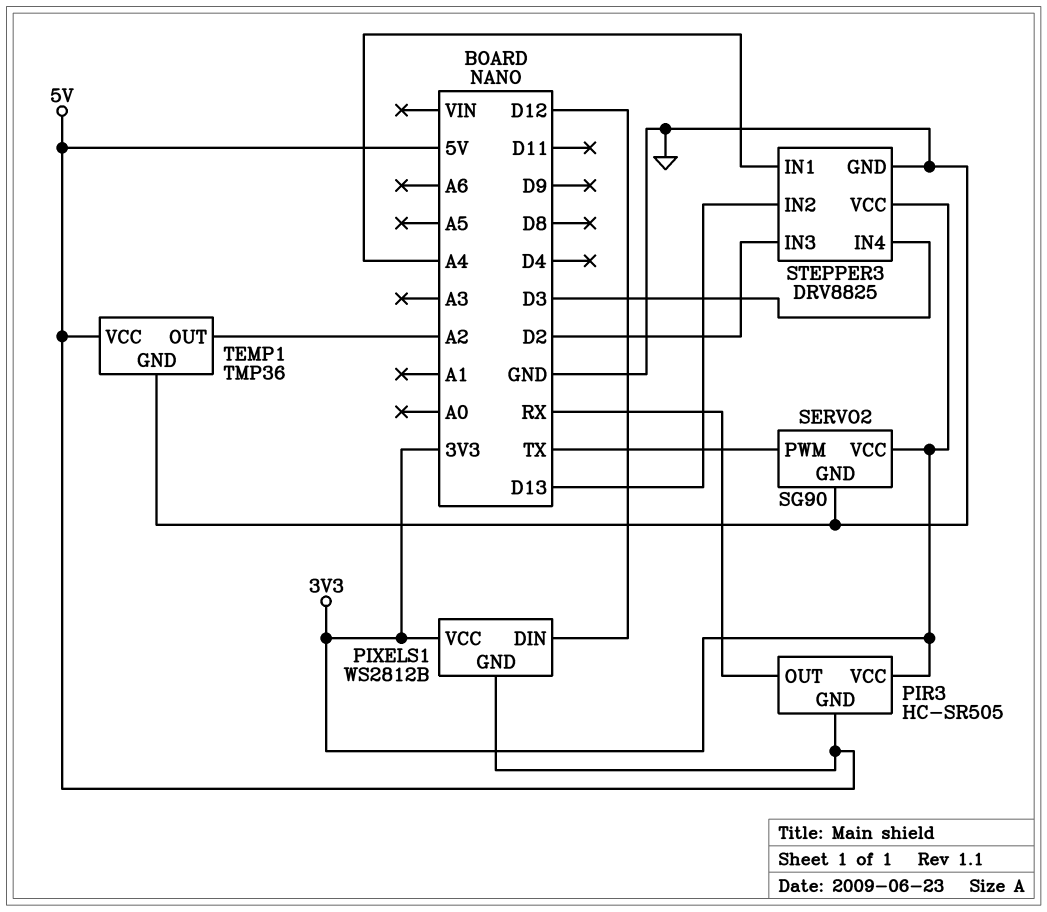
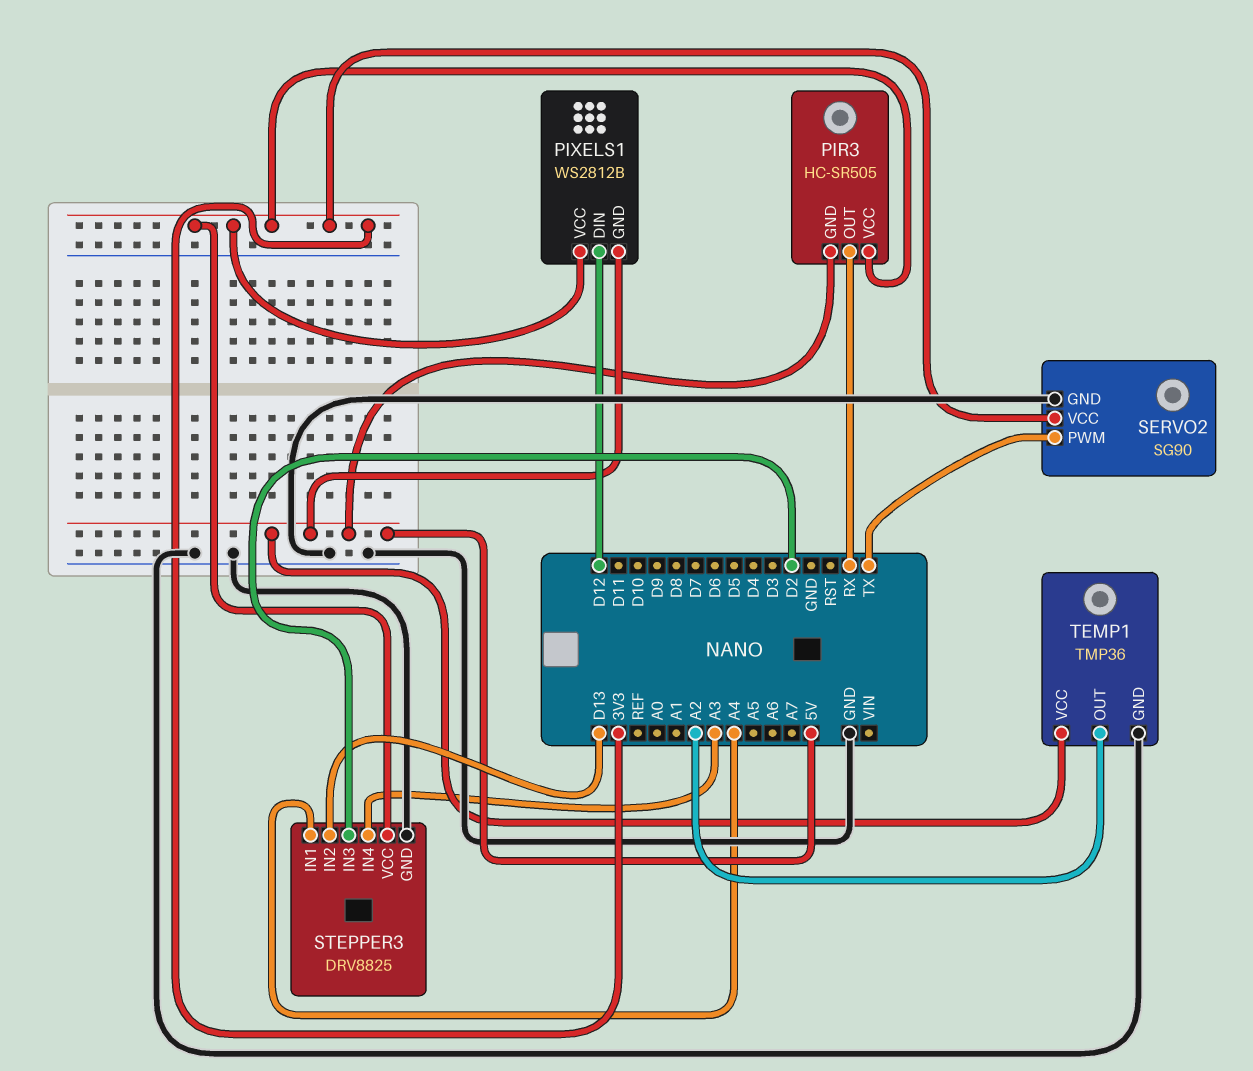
STEPPER3 pin IN4: D3 -> A3

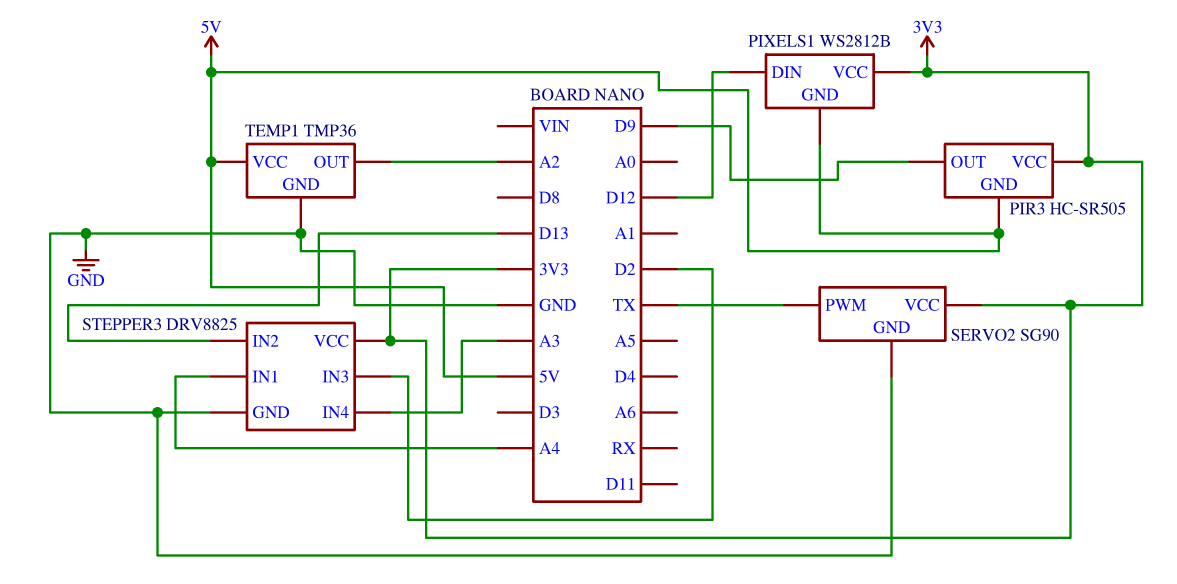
PIR3 pin OUT: RX -> D9

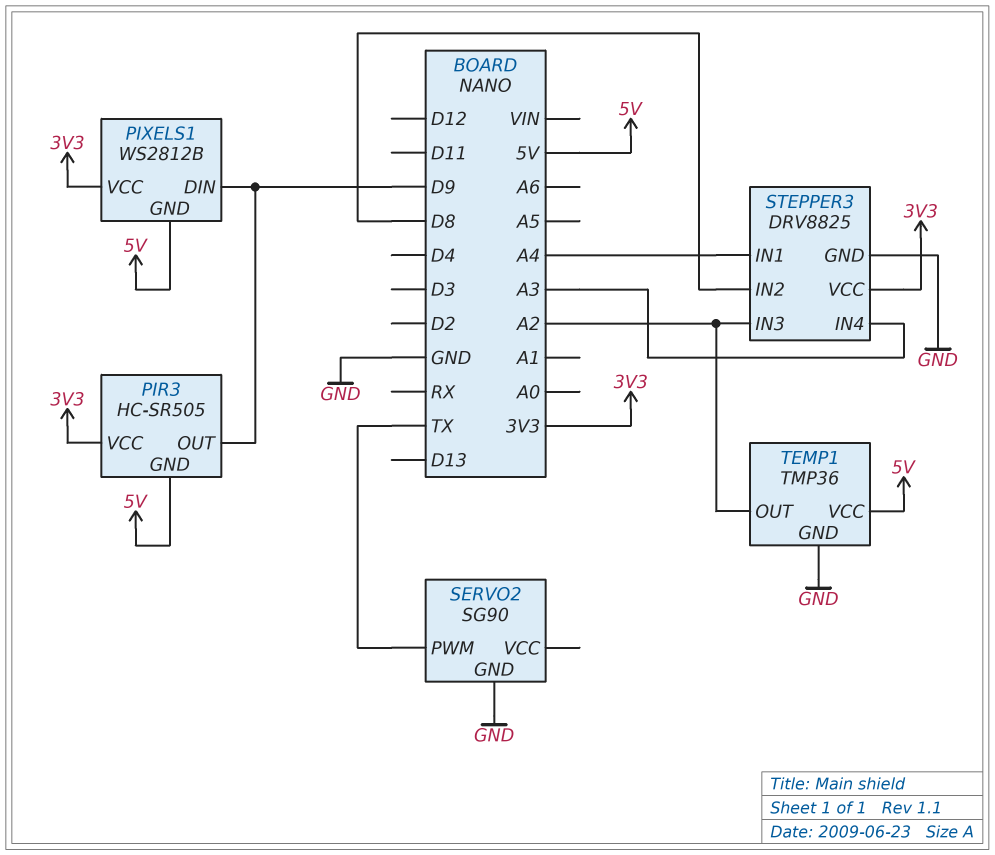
PIXELS1 pin DIN: D12 -> D9
SERVO2 pin VCC: 3V3 -> none
STEPPER3 pin IN2: D13 -> D8
STEPPER3 pin IN3: D2 -> A2

